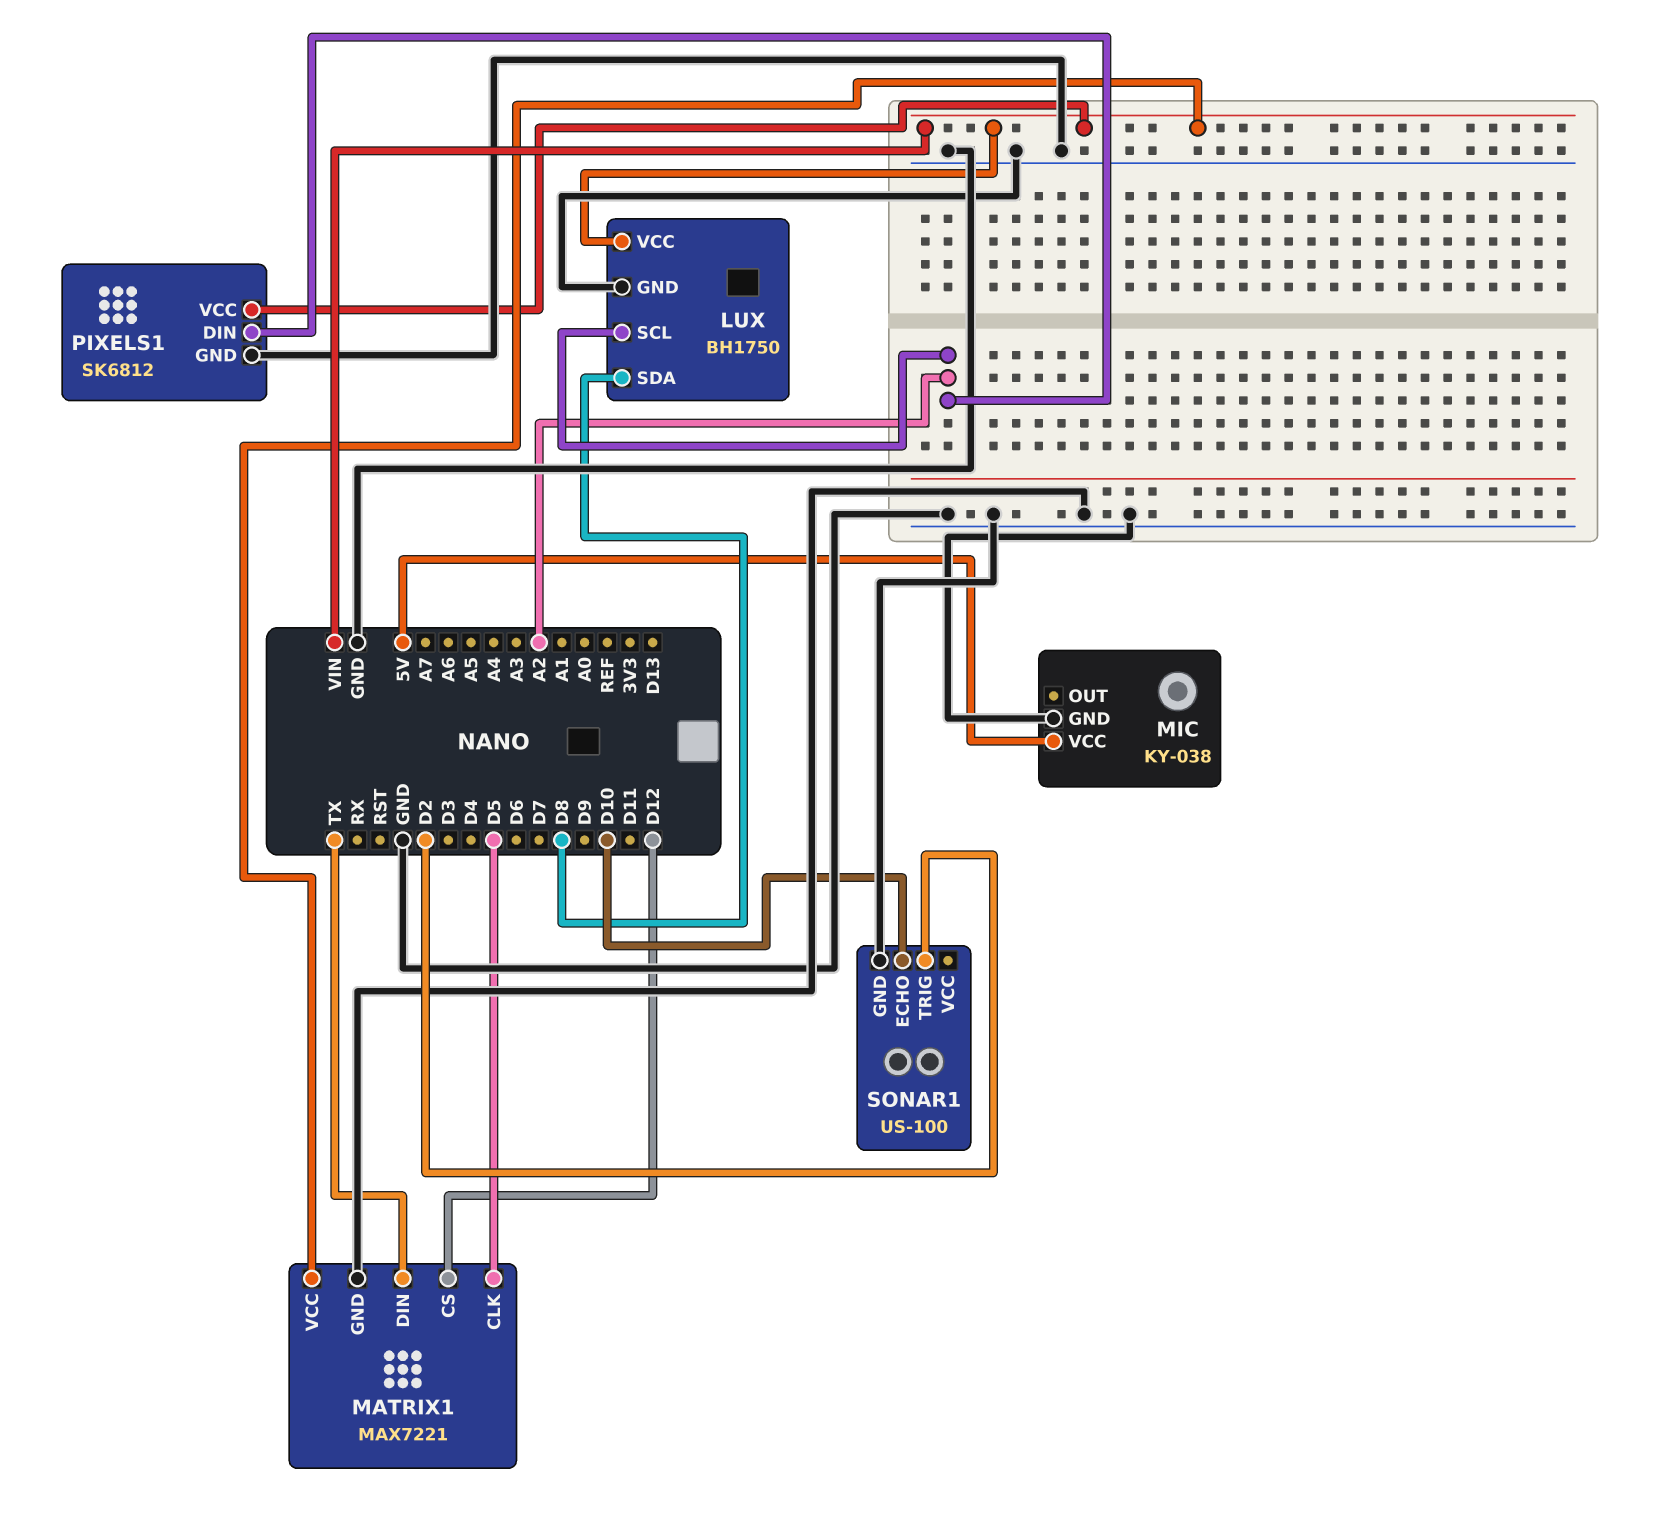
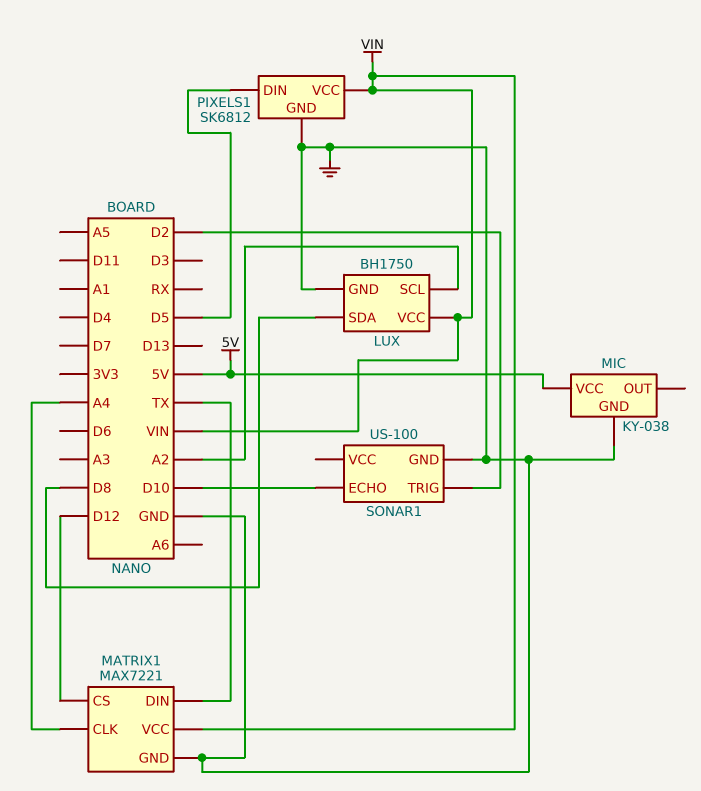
MATRIX1 pin CLK: D5 -> A4
PIXELS1 pin DIN: A2 -> D5

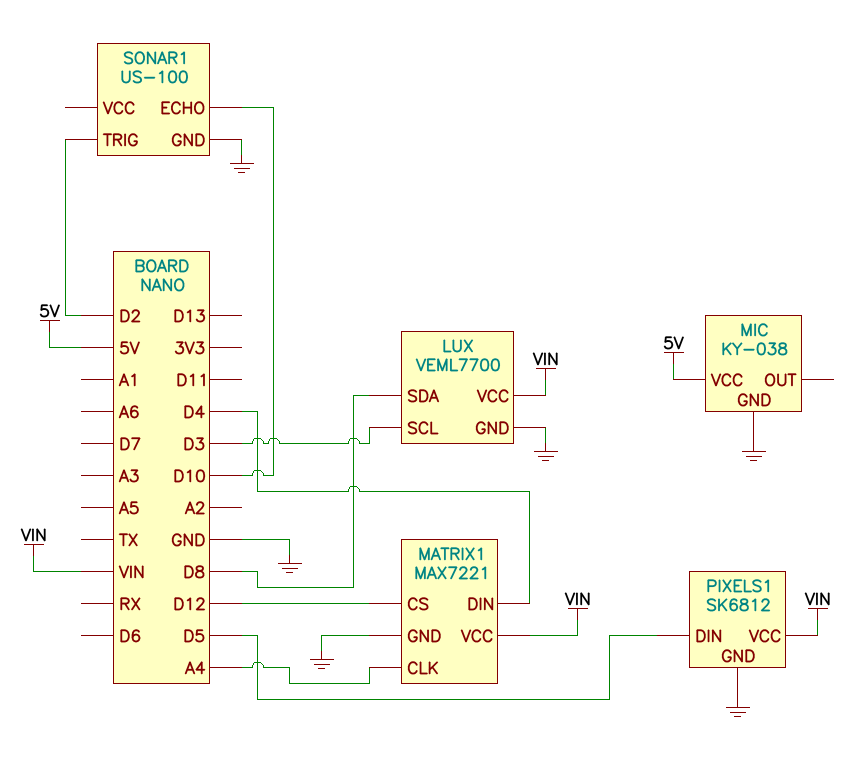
LUX: BH1750 -> VEML7700
LUX pin SCL: A2 -> D3
MATRIX1 pin DIN: TX -> D4

